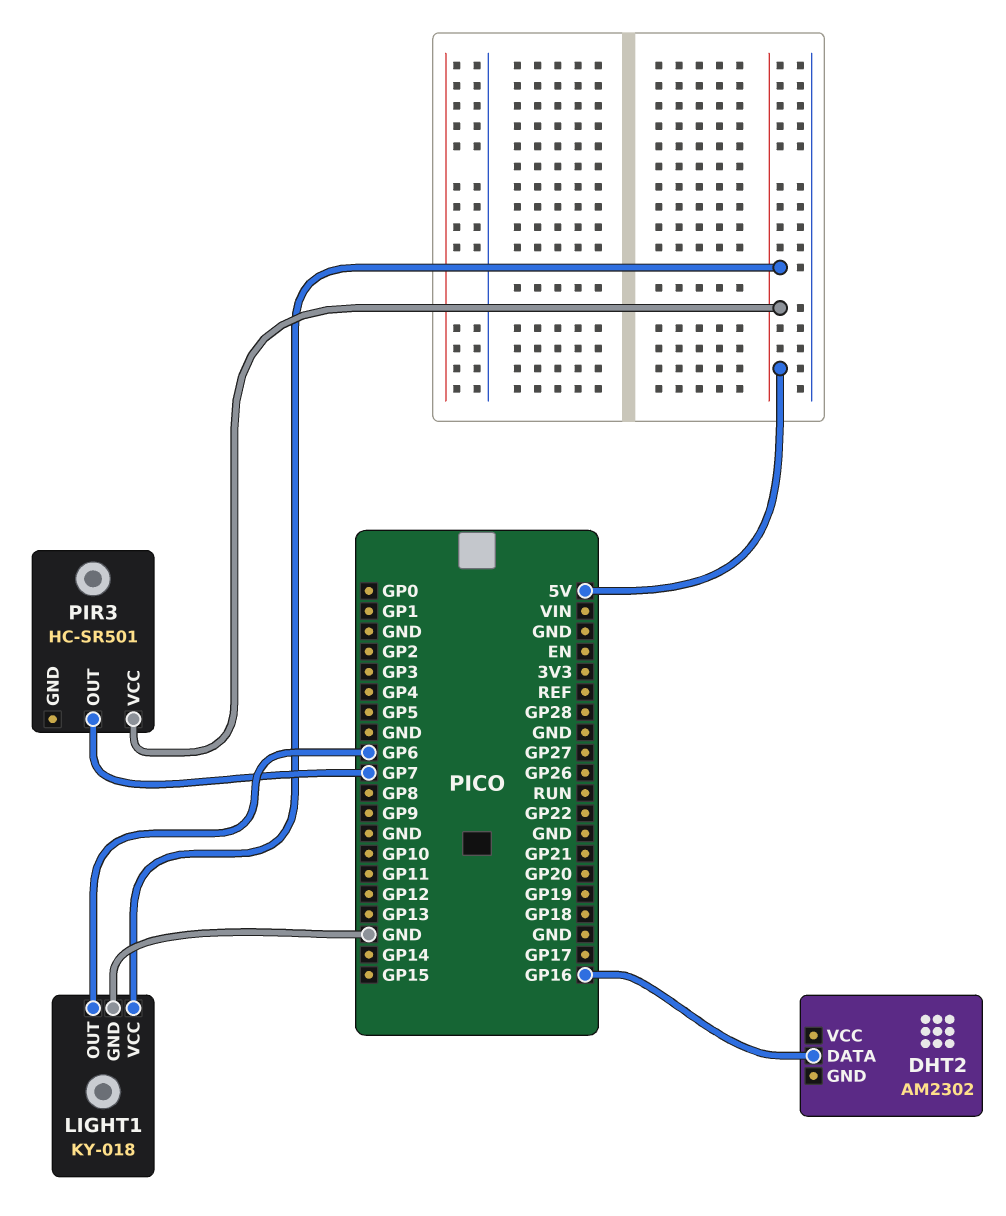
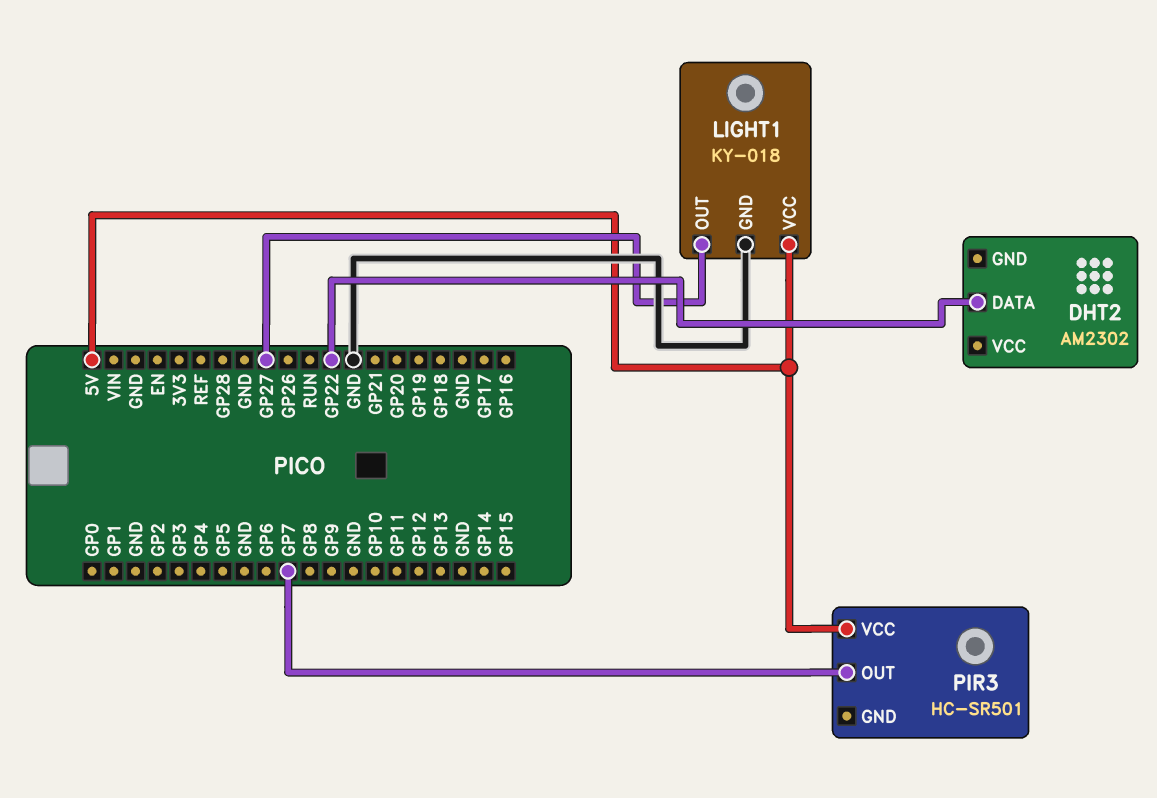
DHT2 pin DATA: GP16 -> GP22
LIGHT1 pin OUT: GP6 -> GP27

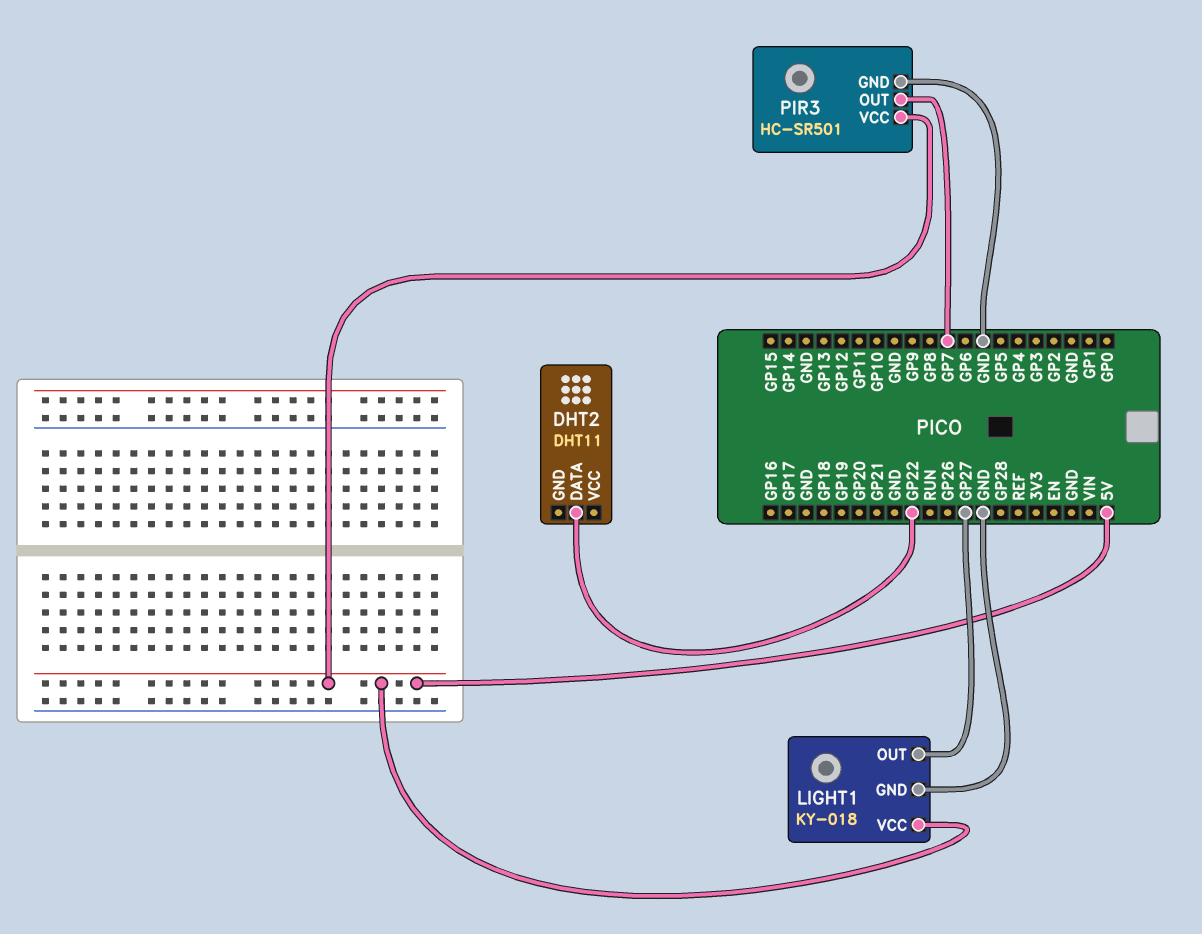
DHT2: AM2302 -> DHT11
PIR3 pin GND: none -> GND

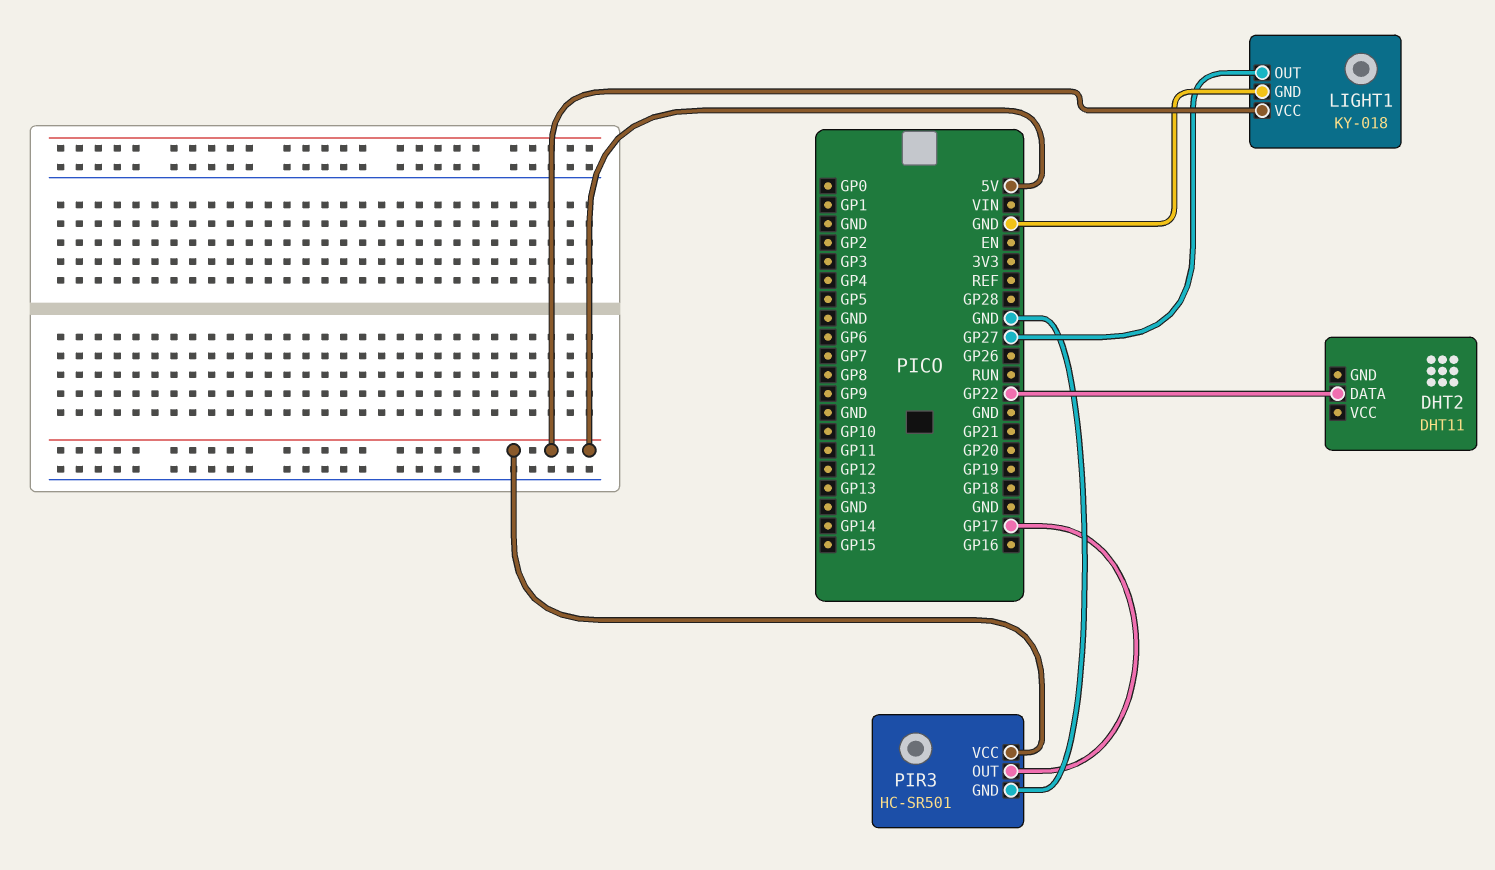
PIR3 pin OUT: GP7 -> GP17

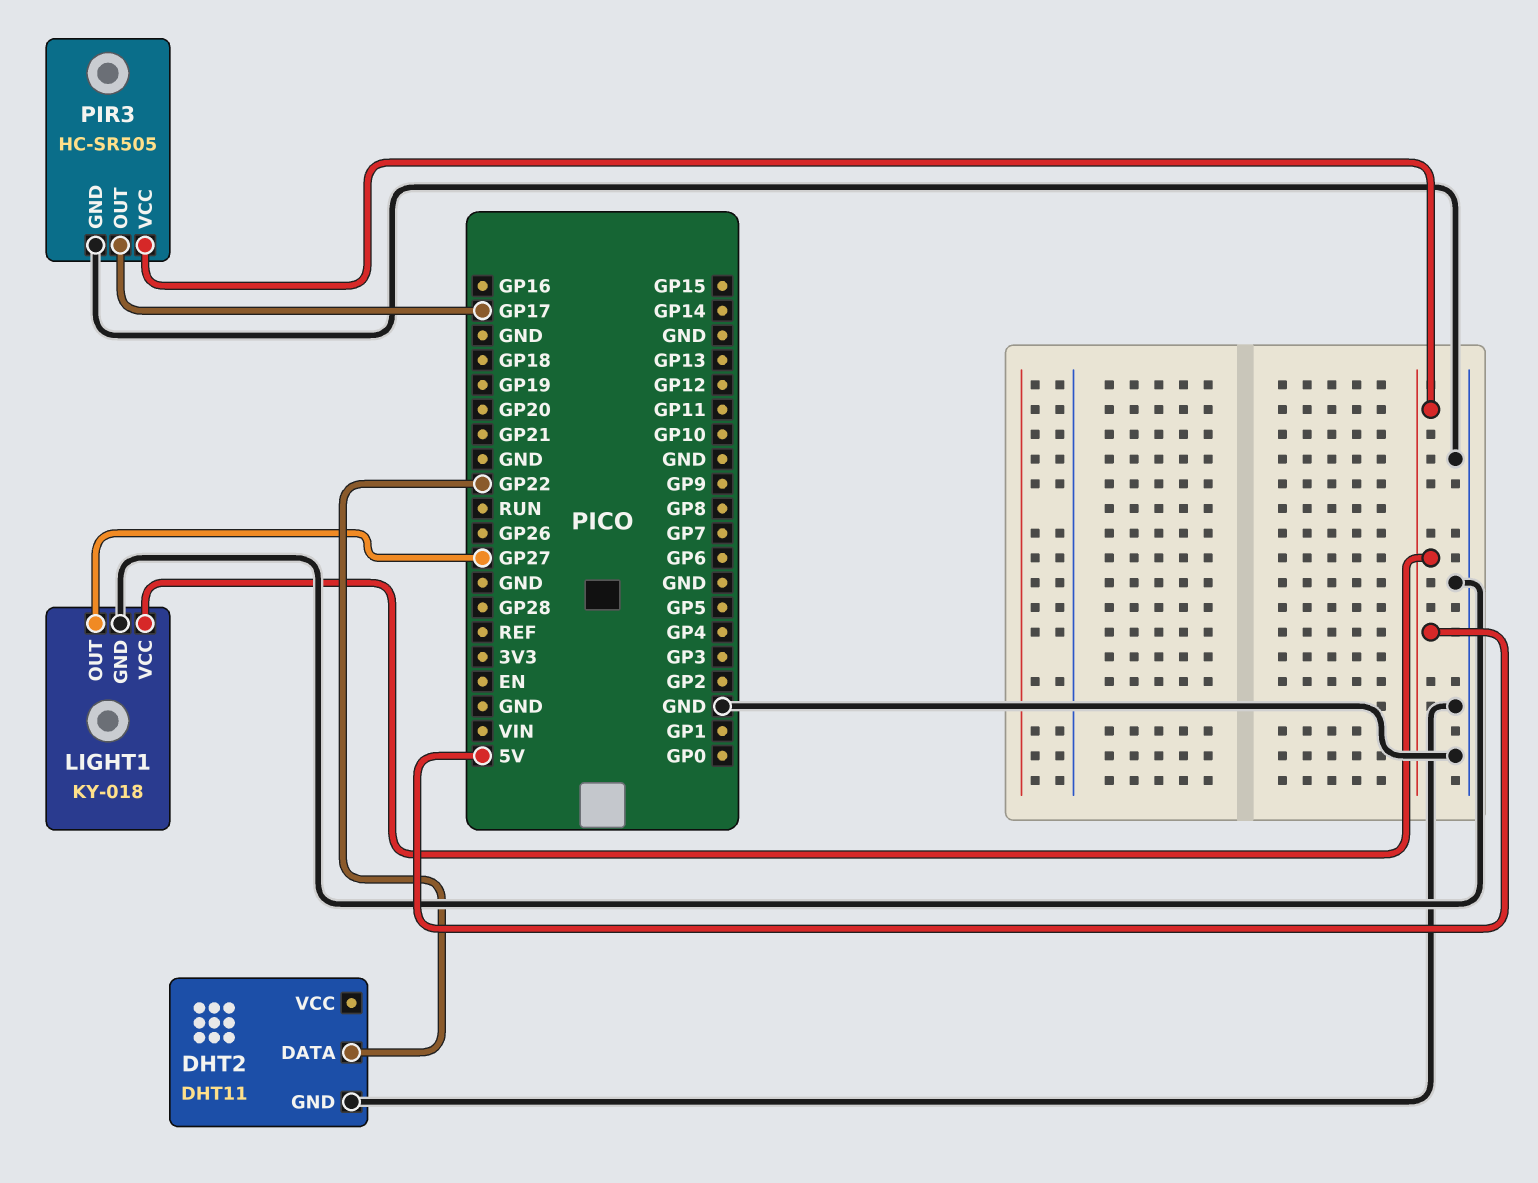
DHT2 pin GND: none -> GND
PIR3: HC-SR501 -> HC-SR505

